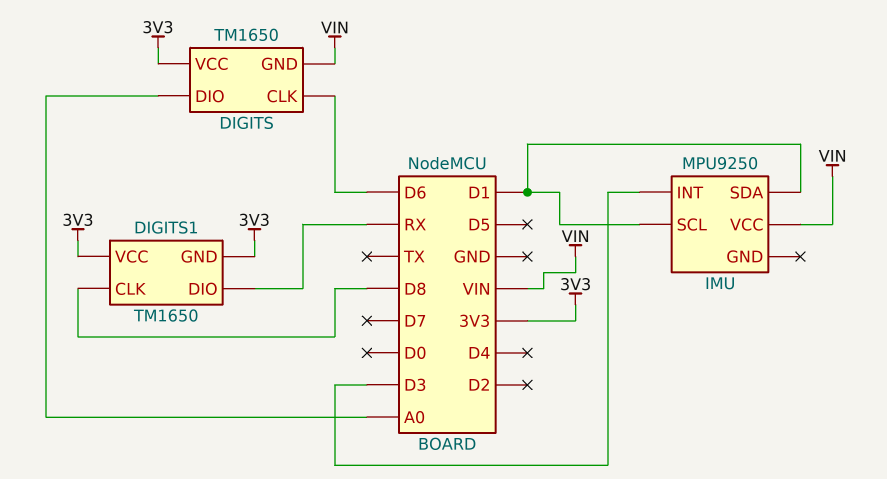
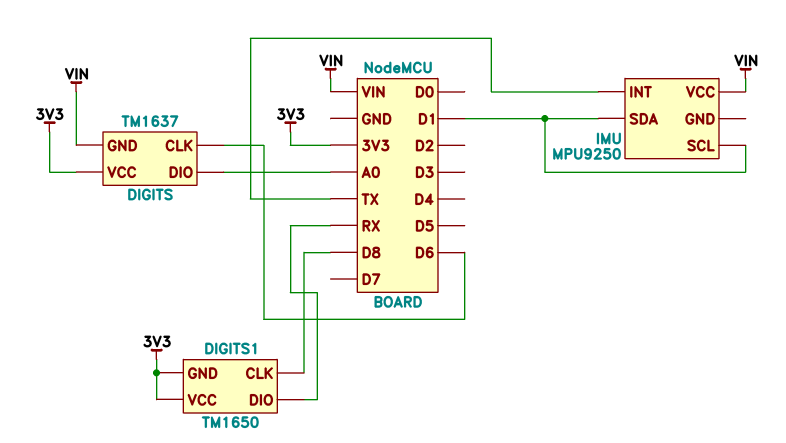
DIGITS: TM1650 -> TM1637
IMU pin INT: D3 -> TX

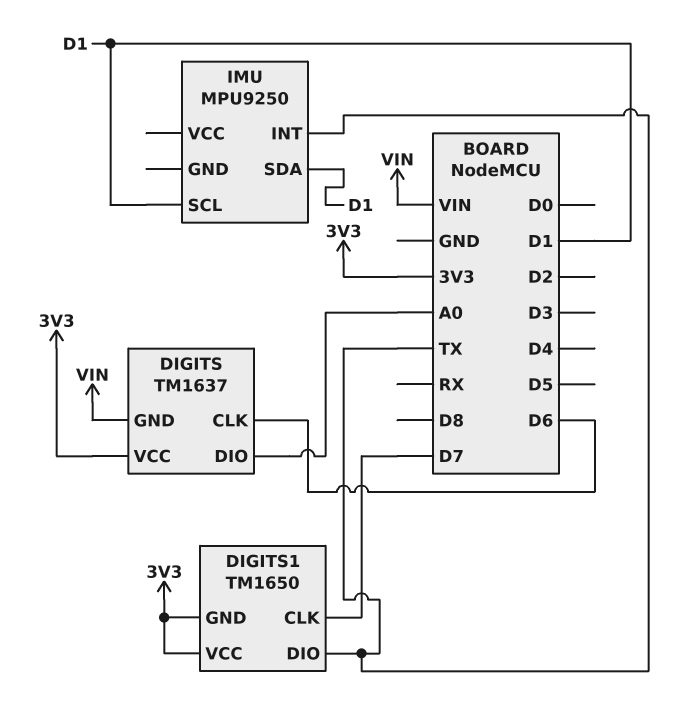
DIGITS1 pin CLK: D8 -> D7
DIGITS1 pin DIO: RX -> TX
IMU pin VCC: VIN -> none

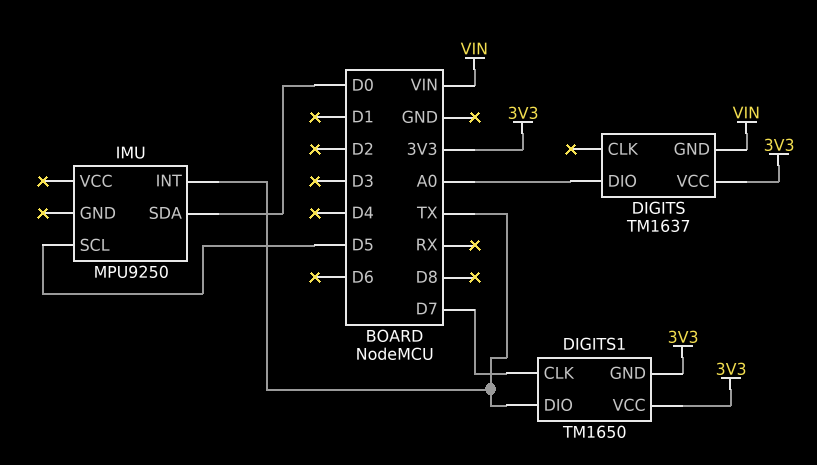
DIGITS pin CLK: D6 -> none
IMU pin SCL: D1 -> D5
IMU pin SDA: D1 -> D0

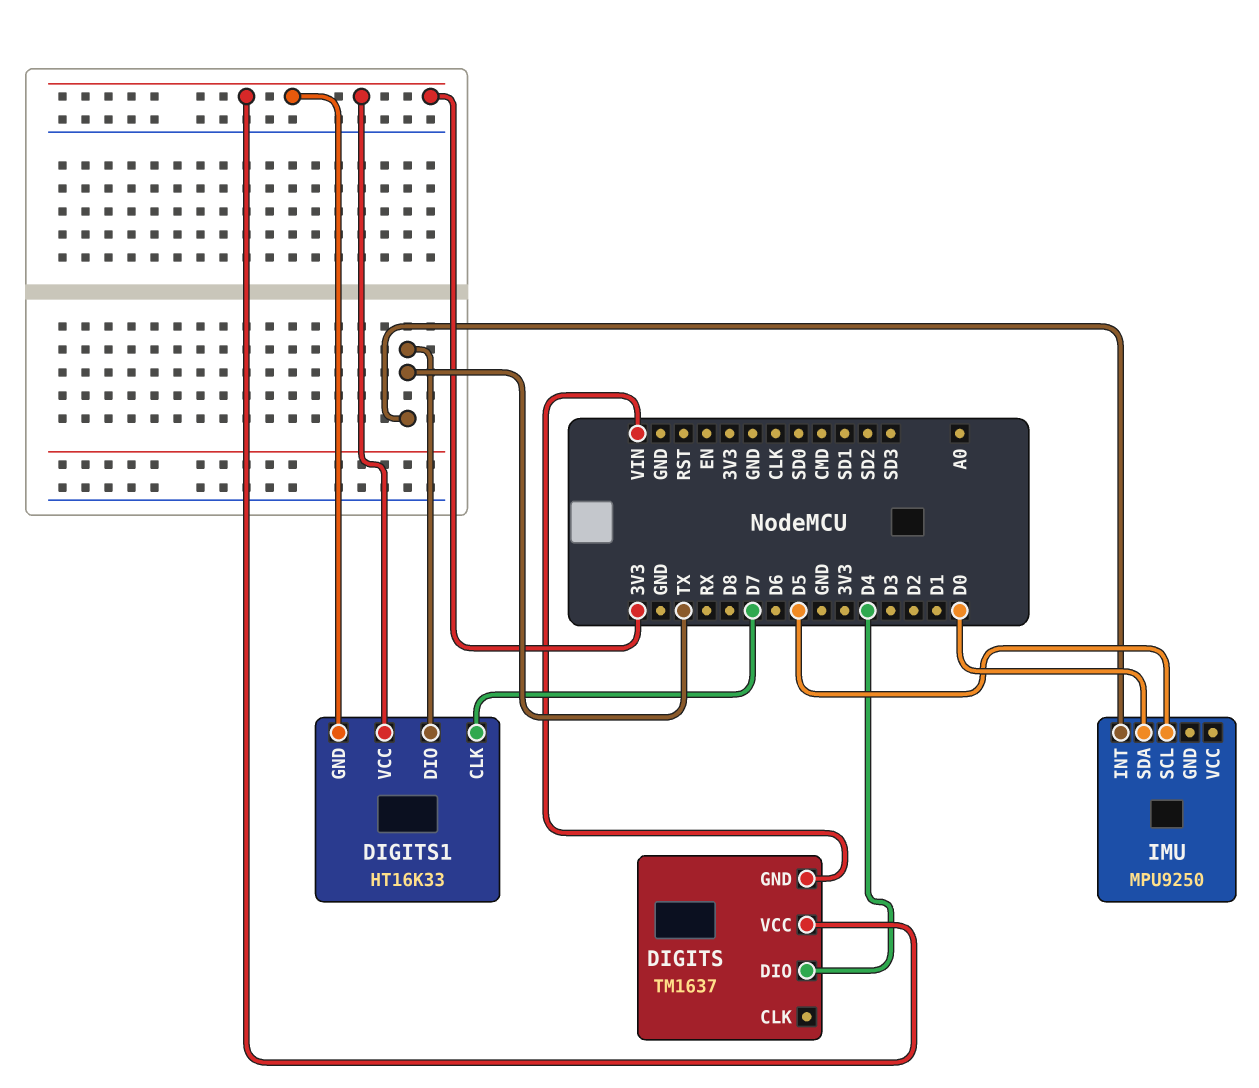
DIGITS pin DIO: A0 -> D4
DIGITS1: TM1650 -> HT16K33

